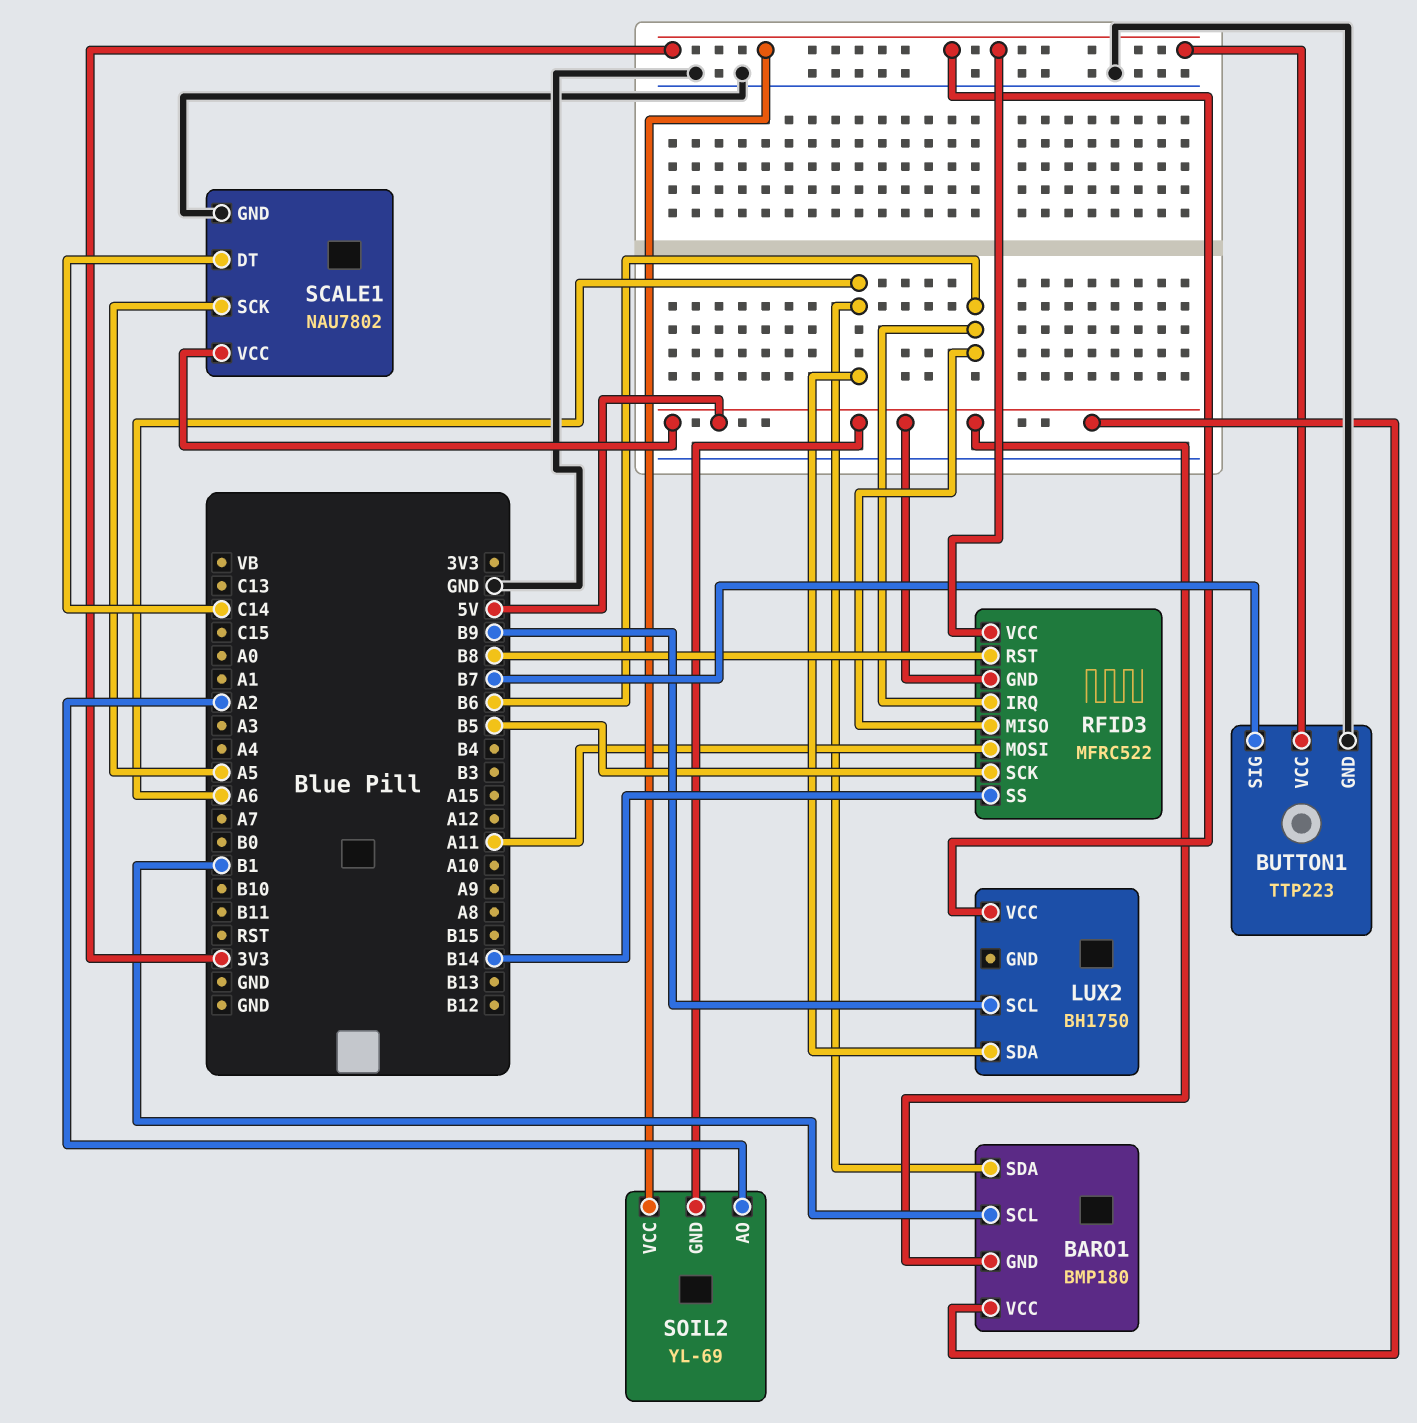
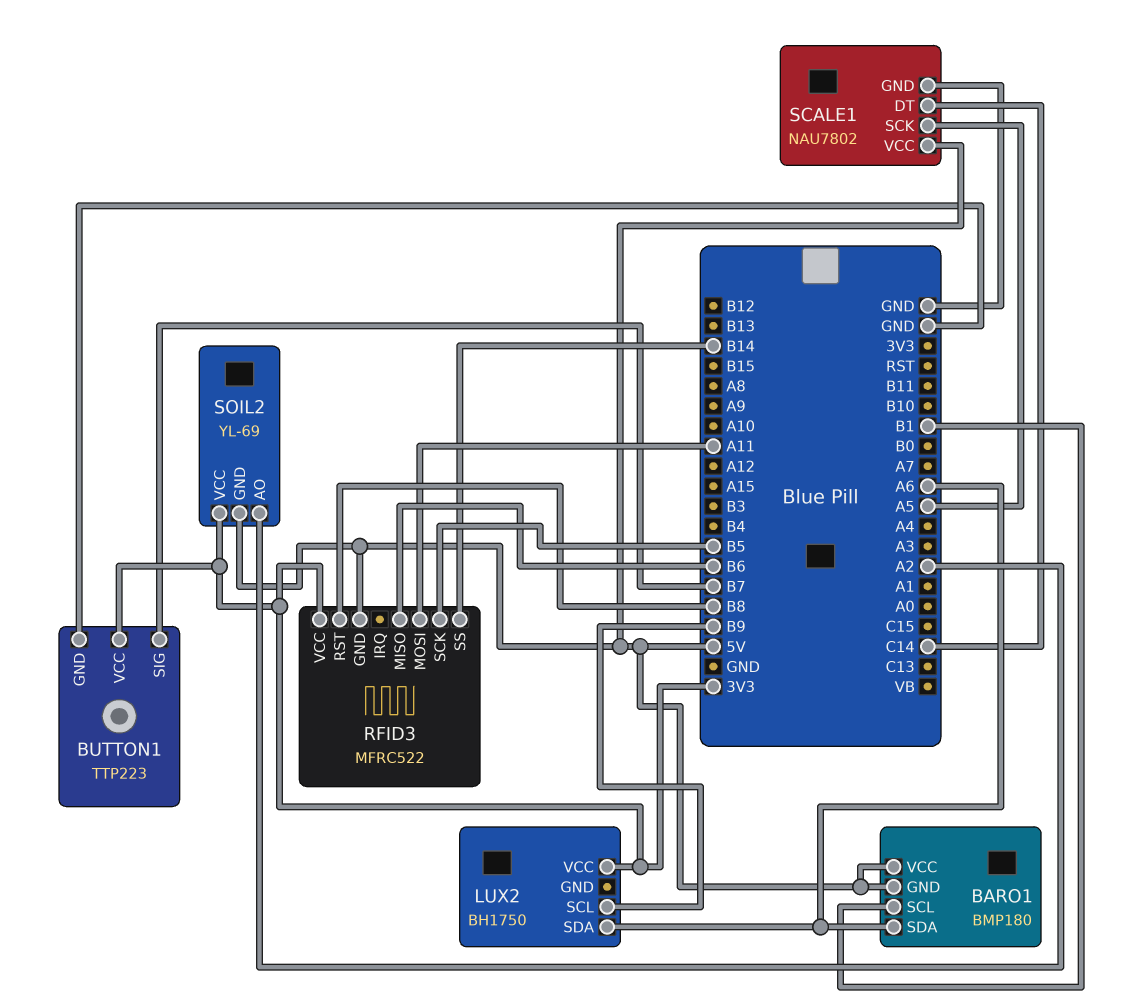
RFID3 pin IRQ: B6 -> none

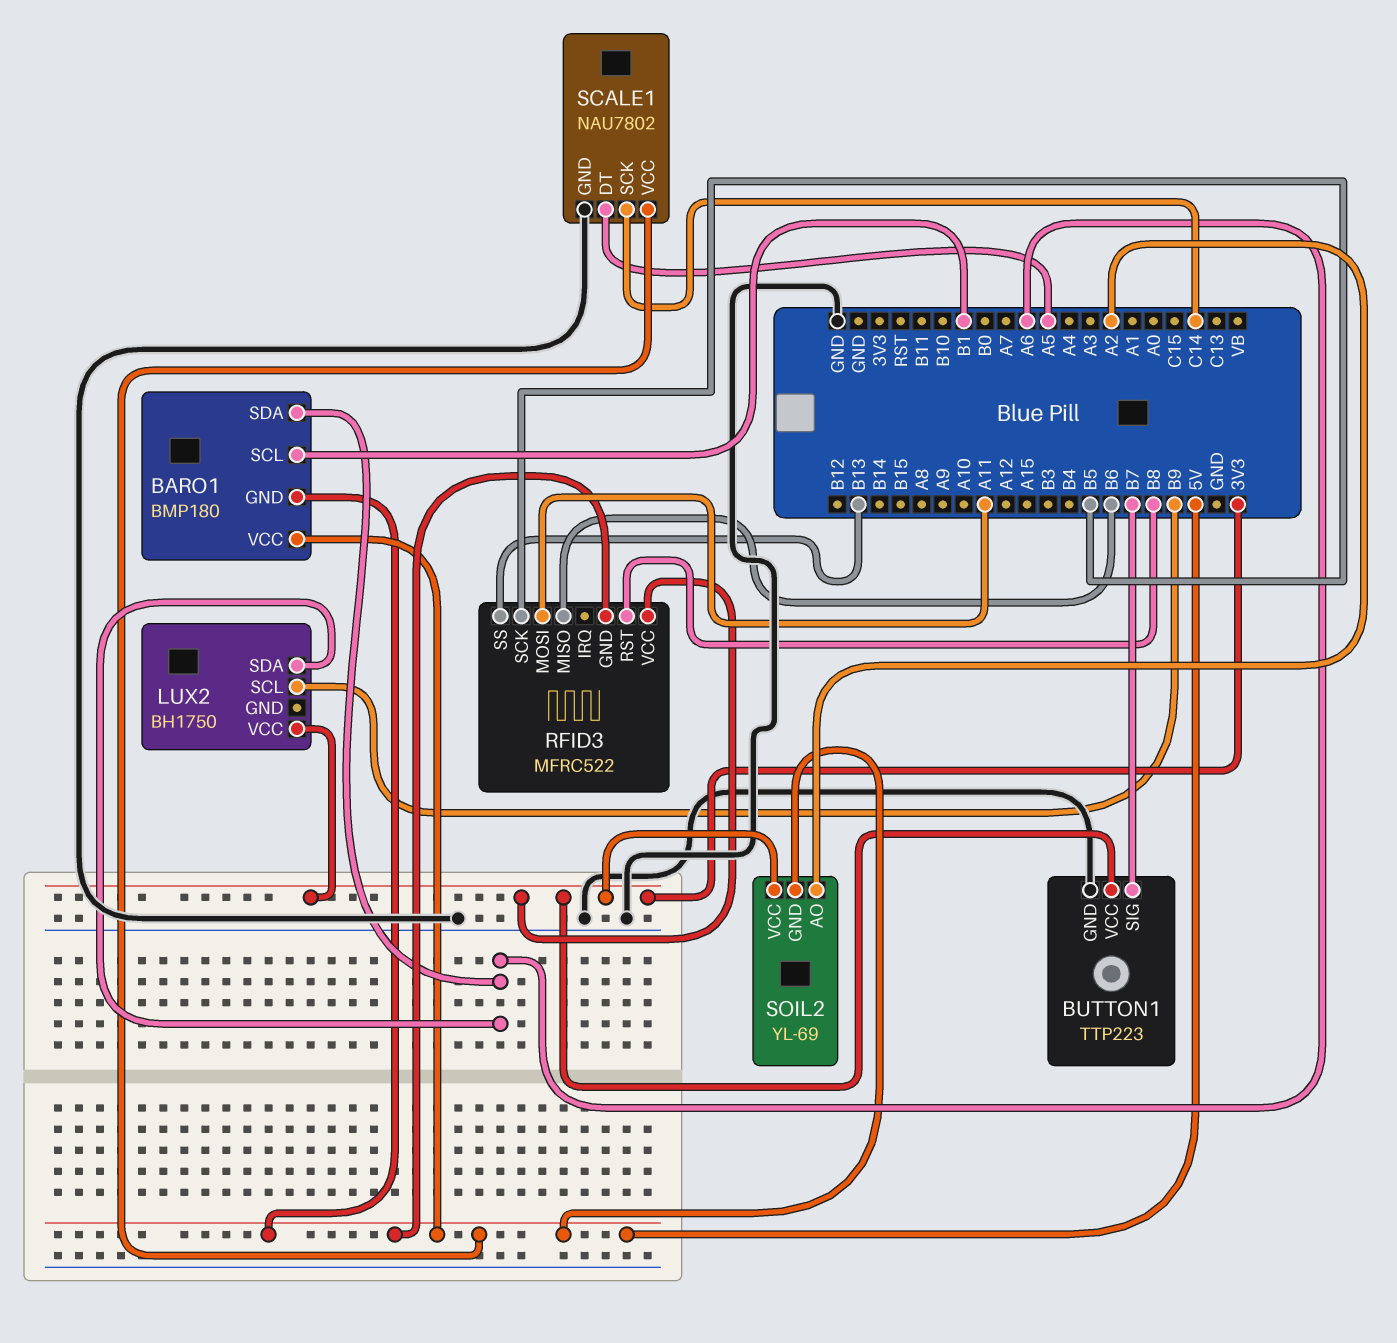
RFID3 pin SS: B14 -> B13
SCALE1 pin DT: C14 -> A5
SCALE1 pin SCK: A5 -> C14

